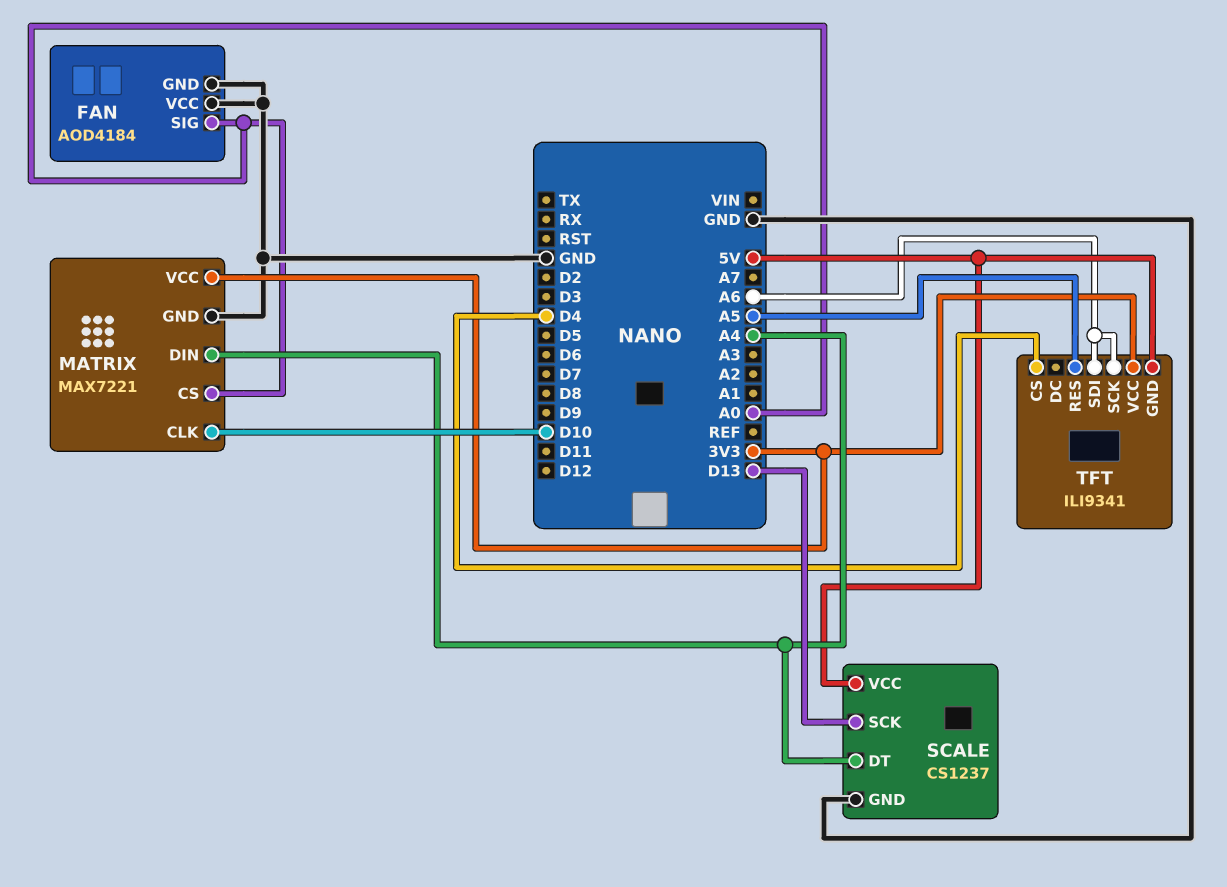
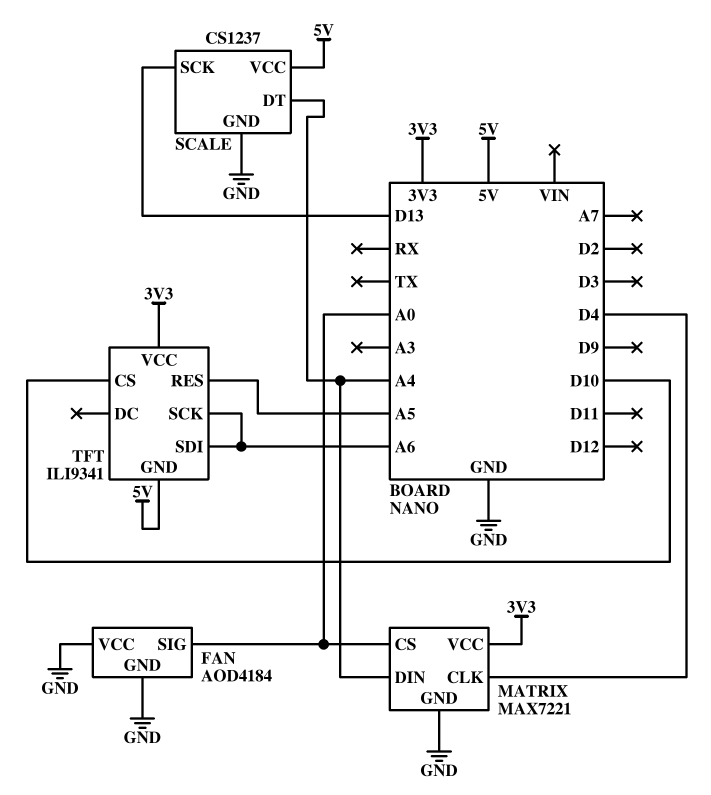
MATRIX pin CLK: D10 -> D4
TFT pin CS: D4 -> D10

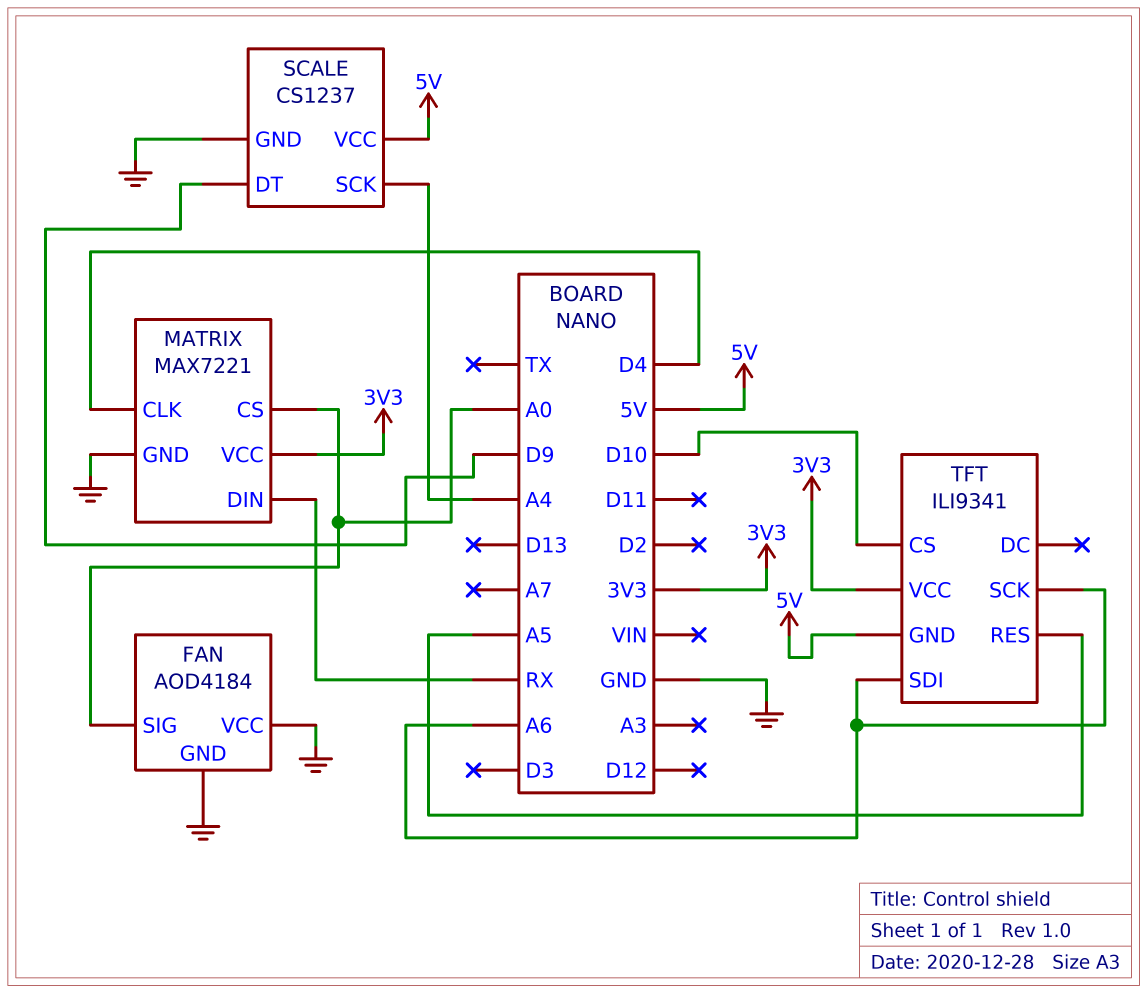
MATRIX pin DIN: A4 -> RX
SCALE pin DT: A4 -> D9
SCALE pin SCK: D13 -> A4

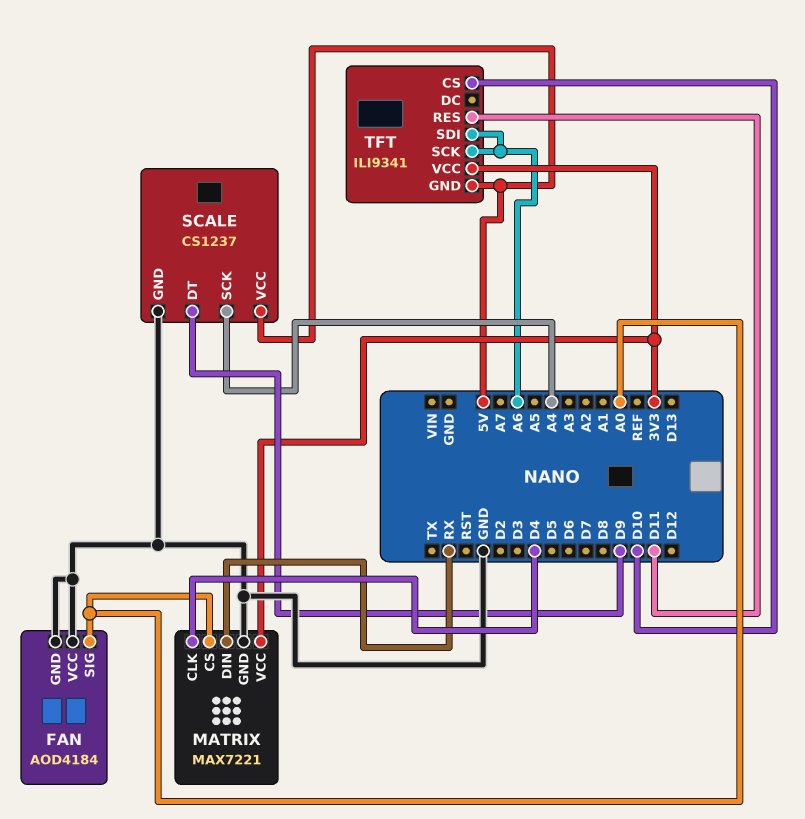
TFT pin RES: A5 -> D11

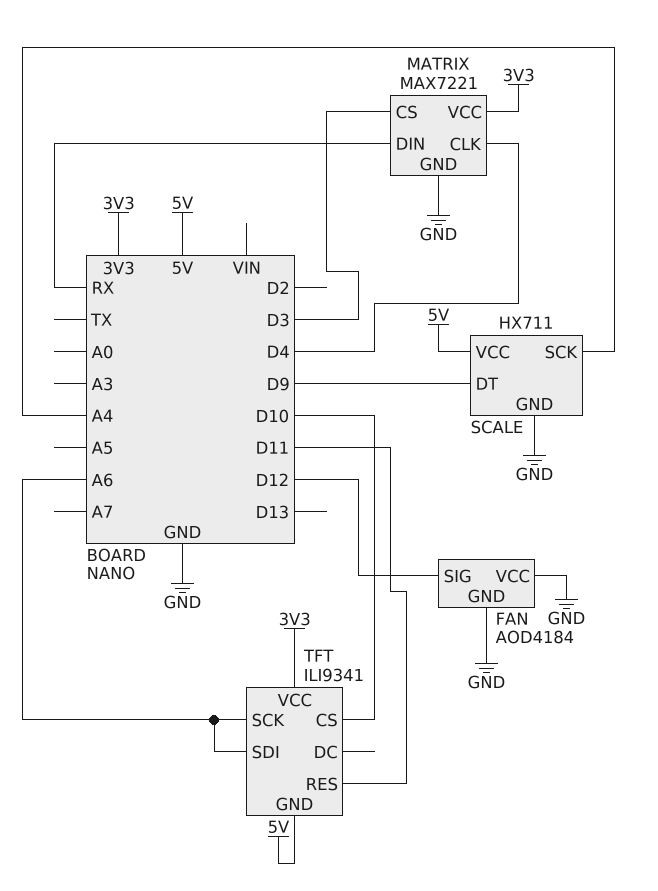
FAN pin SIG: A0 -> D12
MATRIX pin CS: A0 -> D3
SCALE: CS1237 -> HX711

